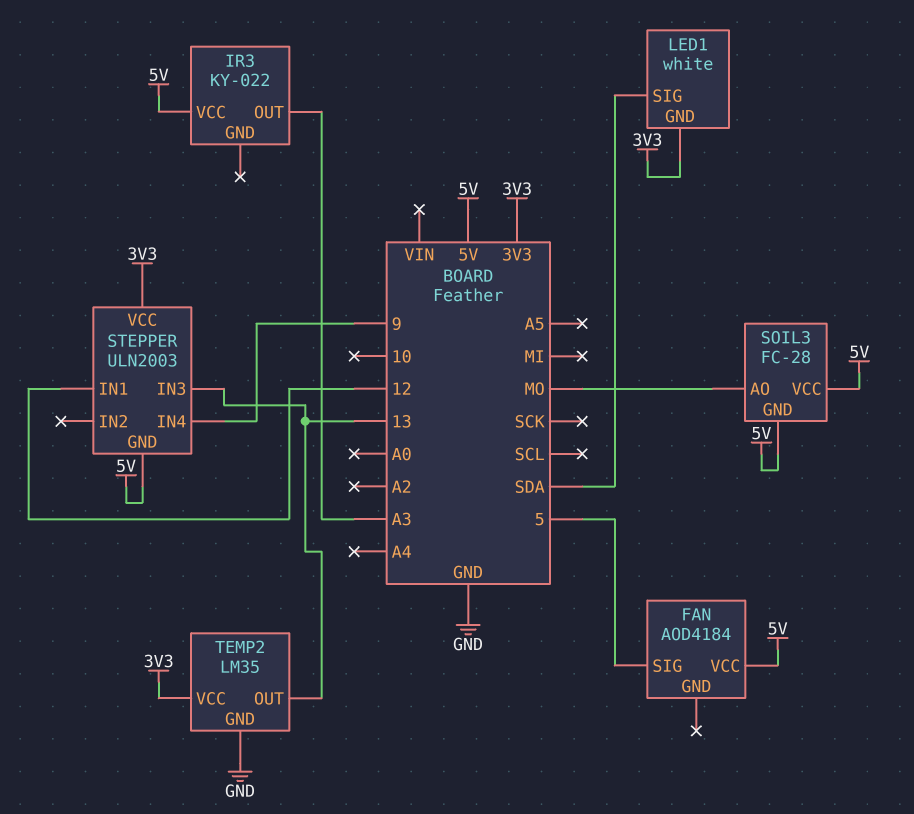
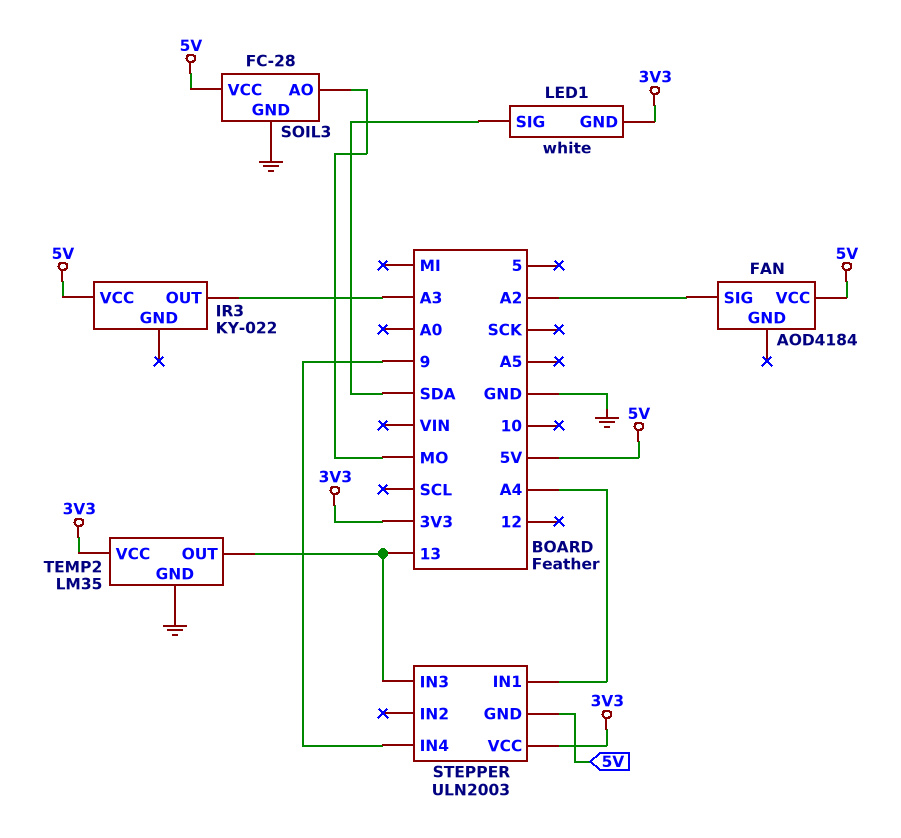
FAN pin SIG: 5 -> A2
SOIL3 pin GND: 5V -> GND
STEPPER pin IN1: 12 -> A4

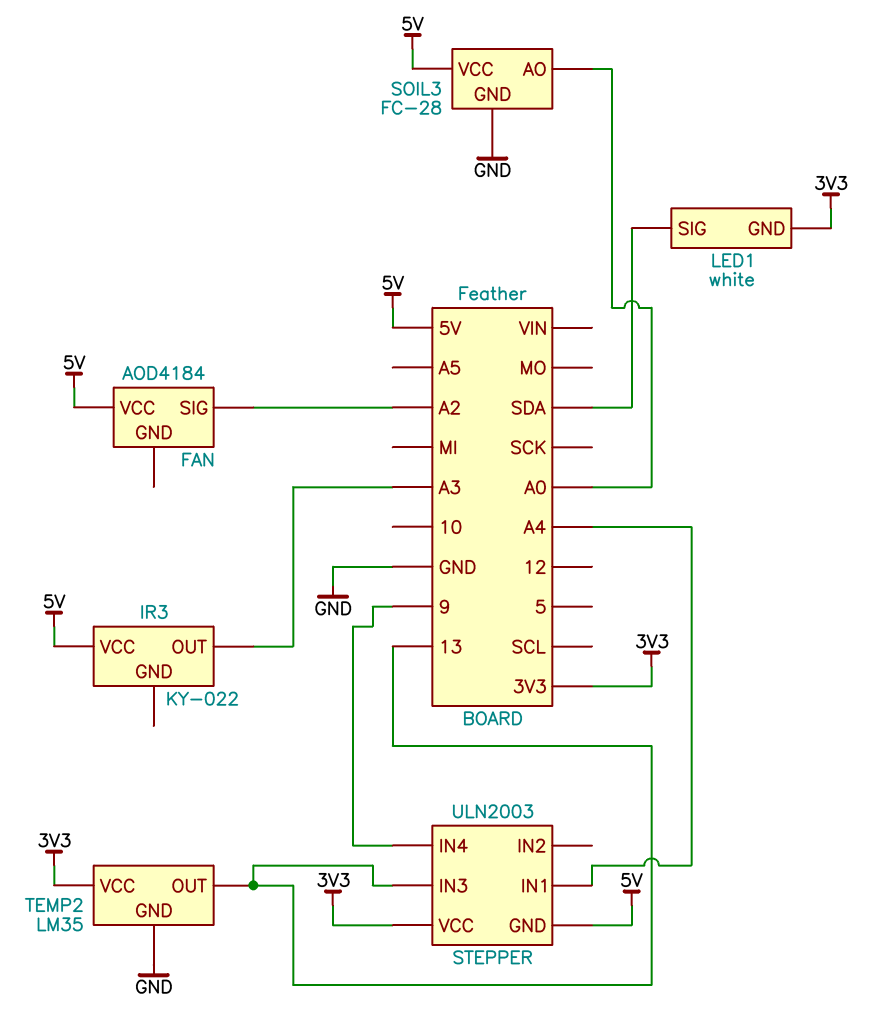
SOIL3 pin AO: MO -> A0

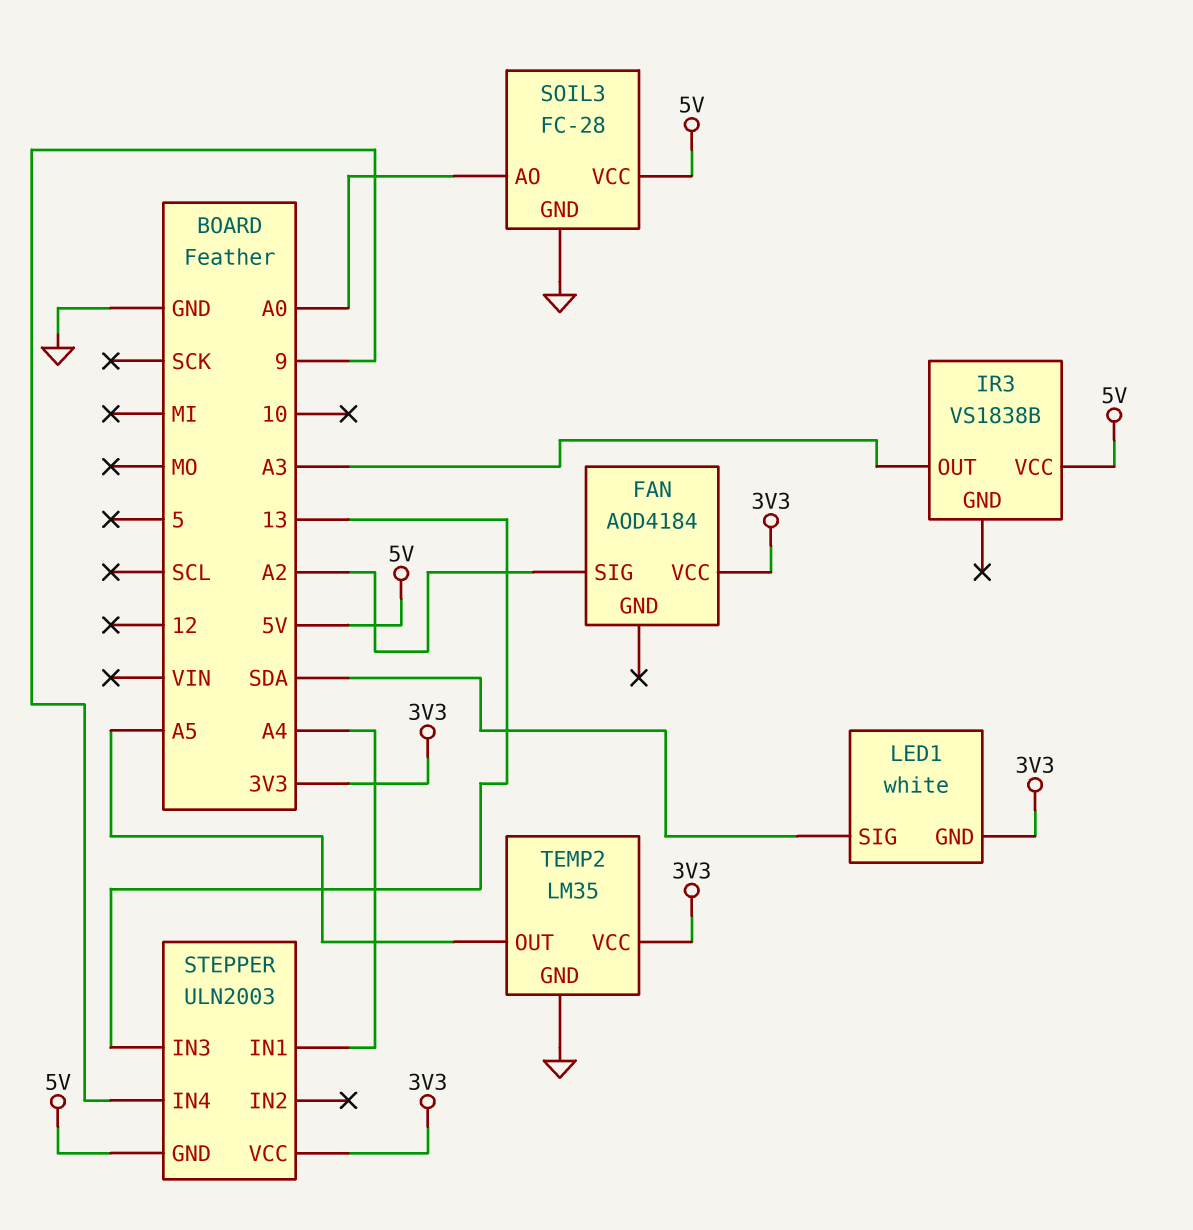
FAN pin VCC: 5V -> 3V3
IR3: KY-022 -> VS1838B
TEMP2 pin OUT: 13 -> A5

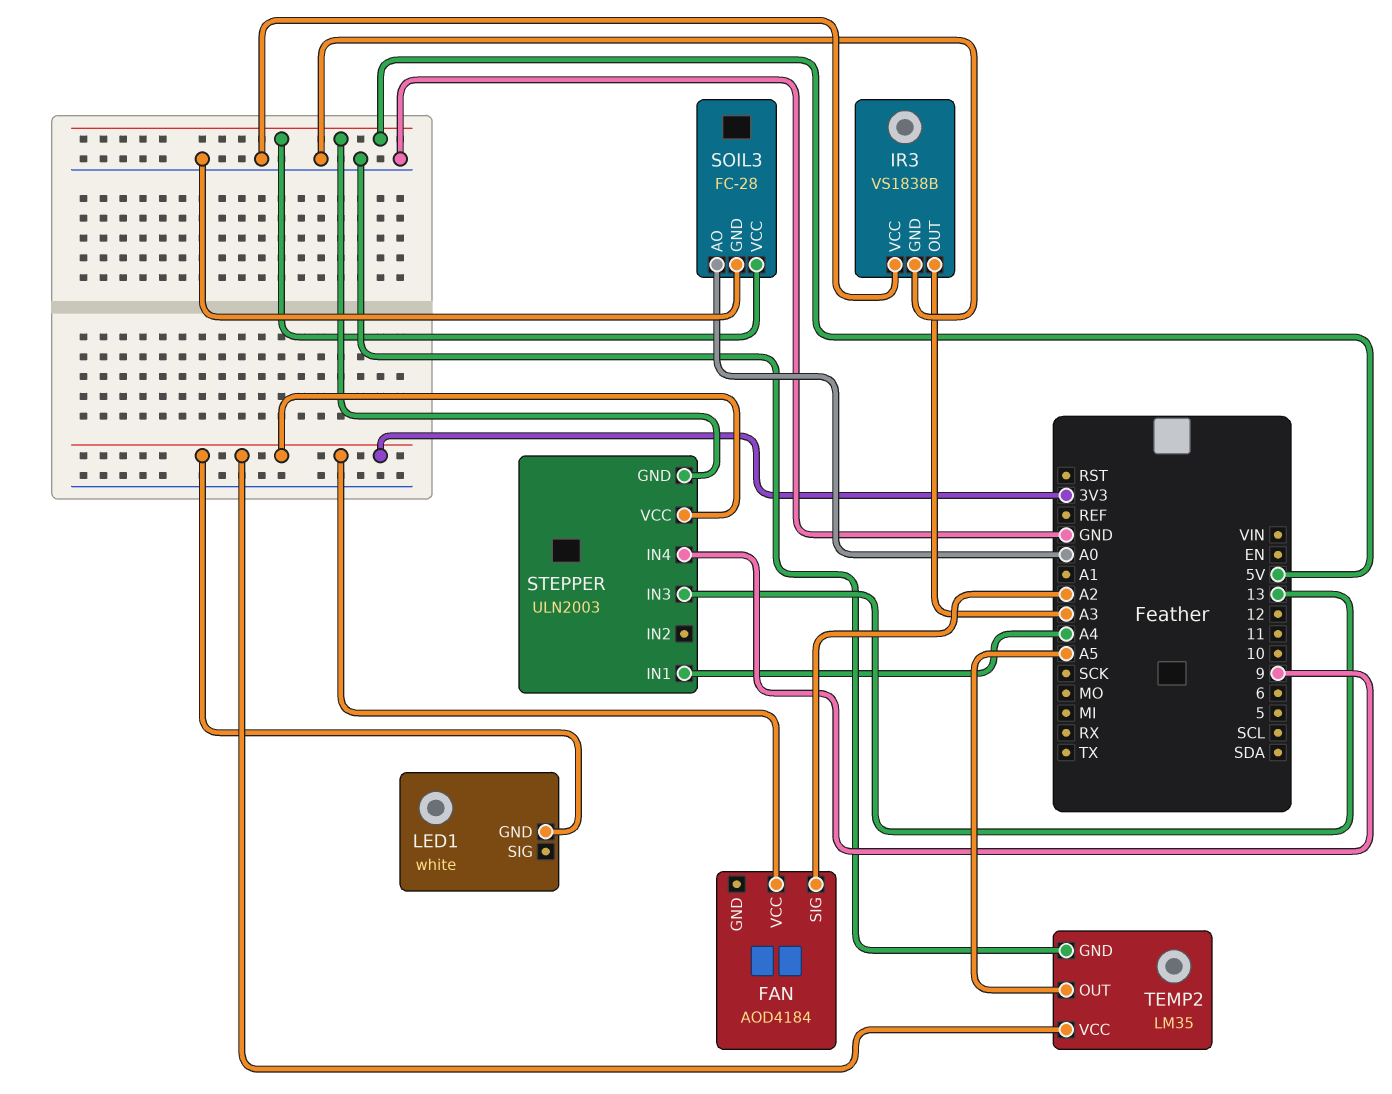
IR3 pin GND: none -> GND
IR3 pin VCC: 5V -> GND
LED1 pin SIG: SDA -> none

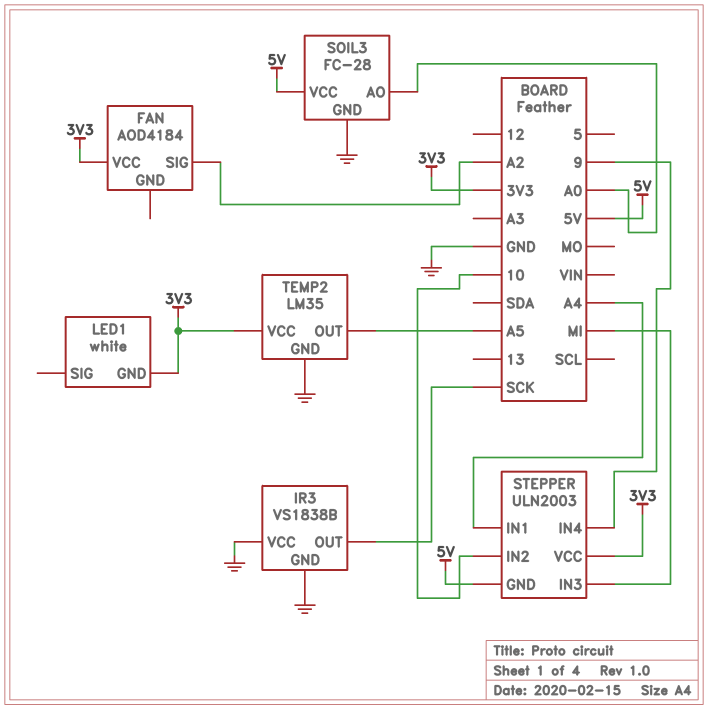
IR3 pin OUT: A3 -> SCK
STEPPER pin IN2: none -> 10
STEPPER pin IN3: 13 -> MI

